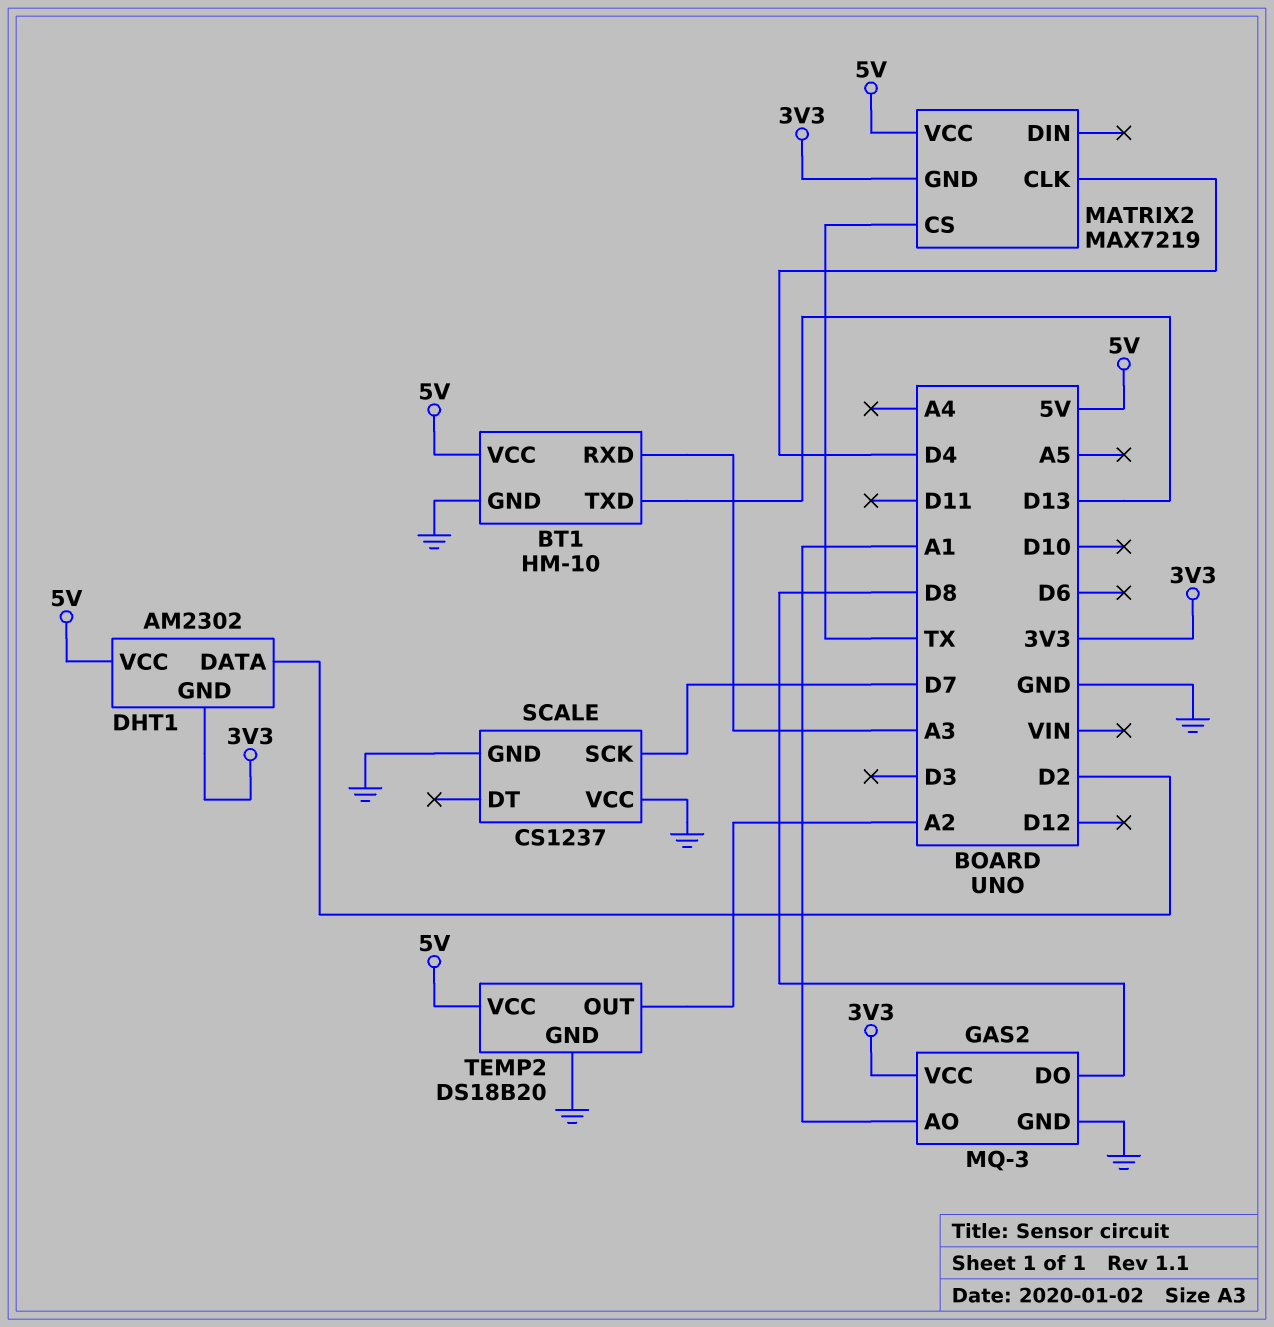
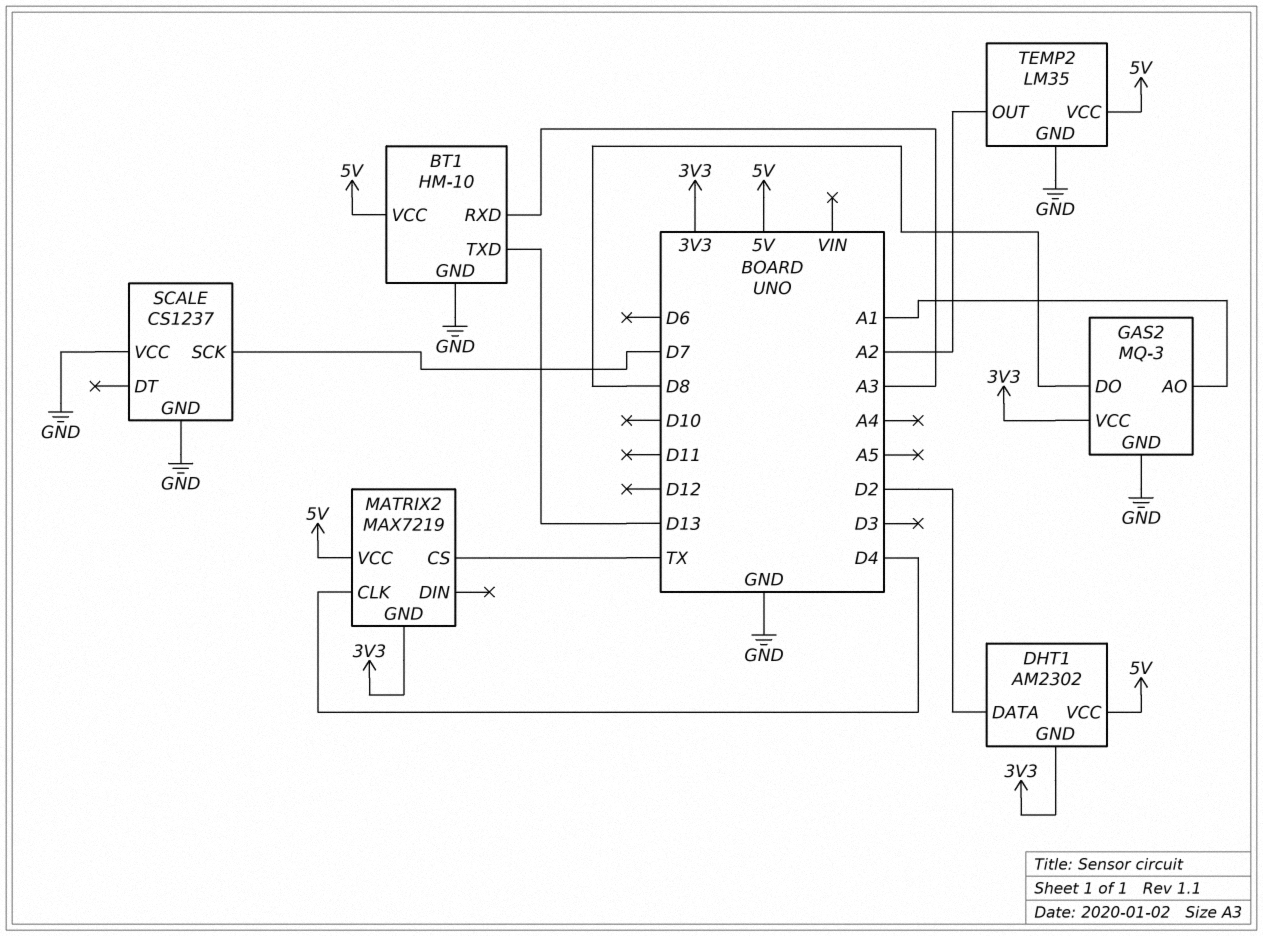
TEMP2: DS18B20 -> LM35

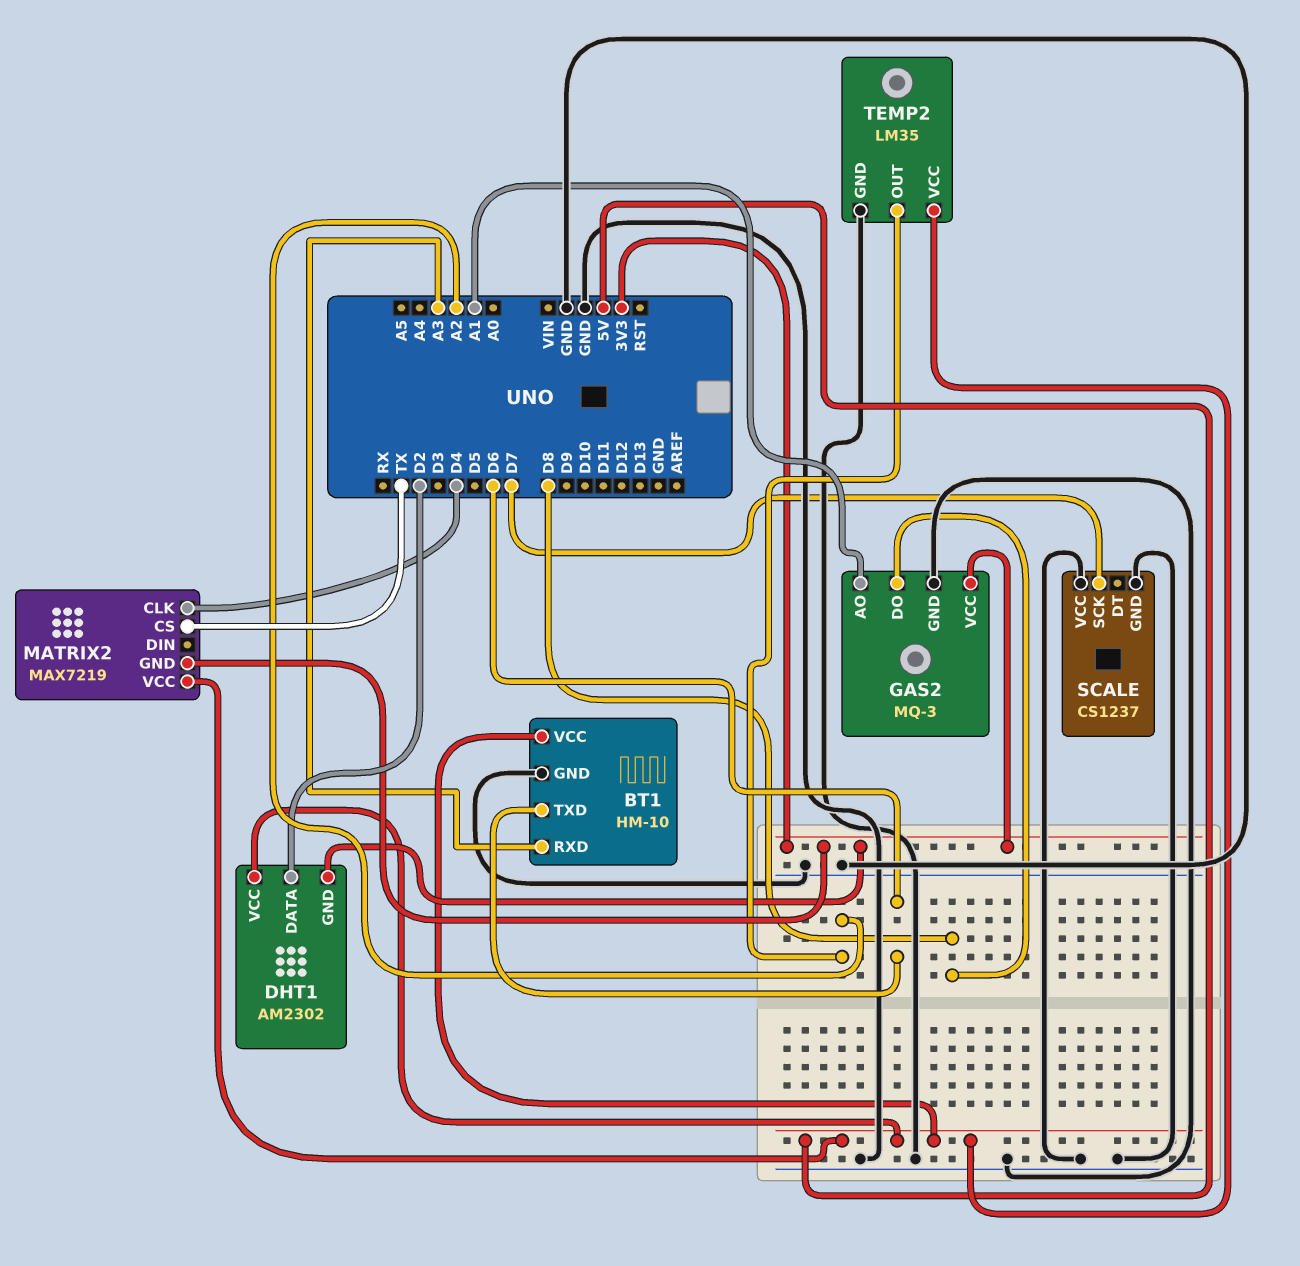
BT1 pin TXD: D13 -> D6

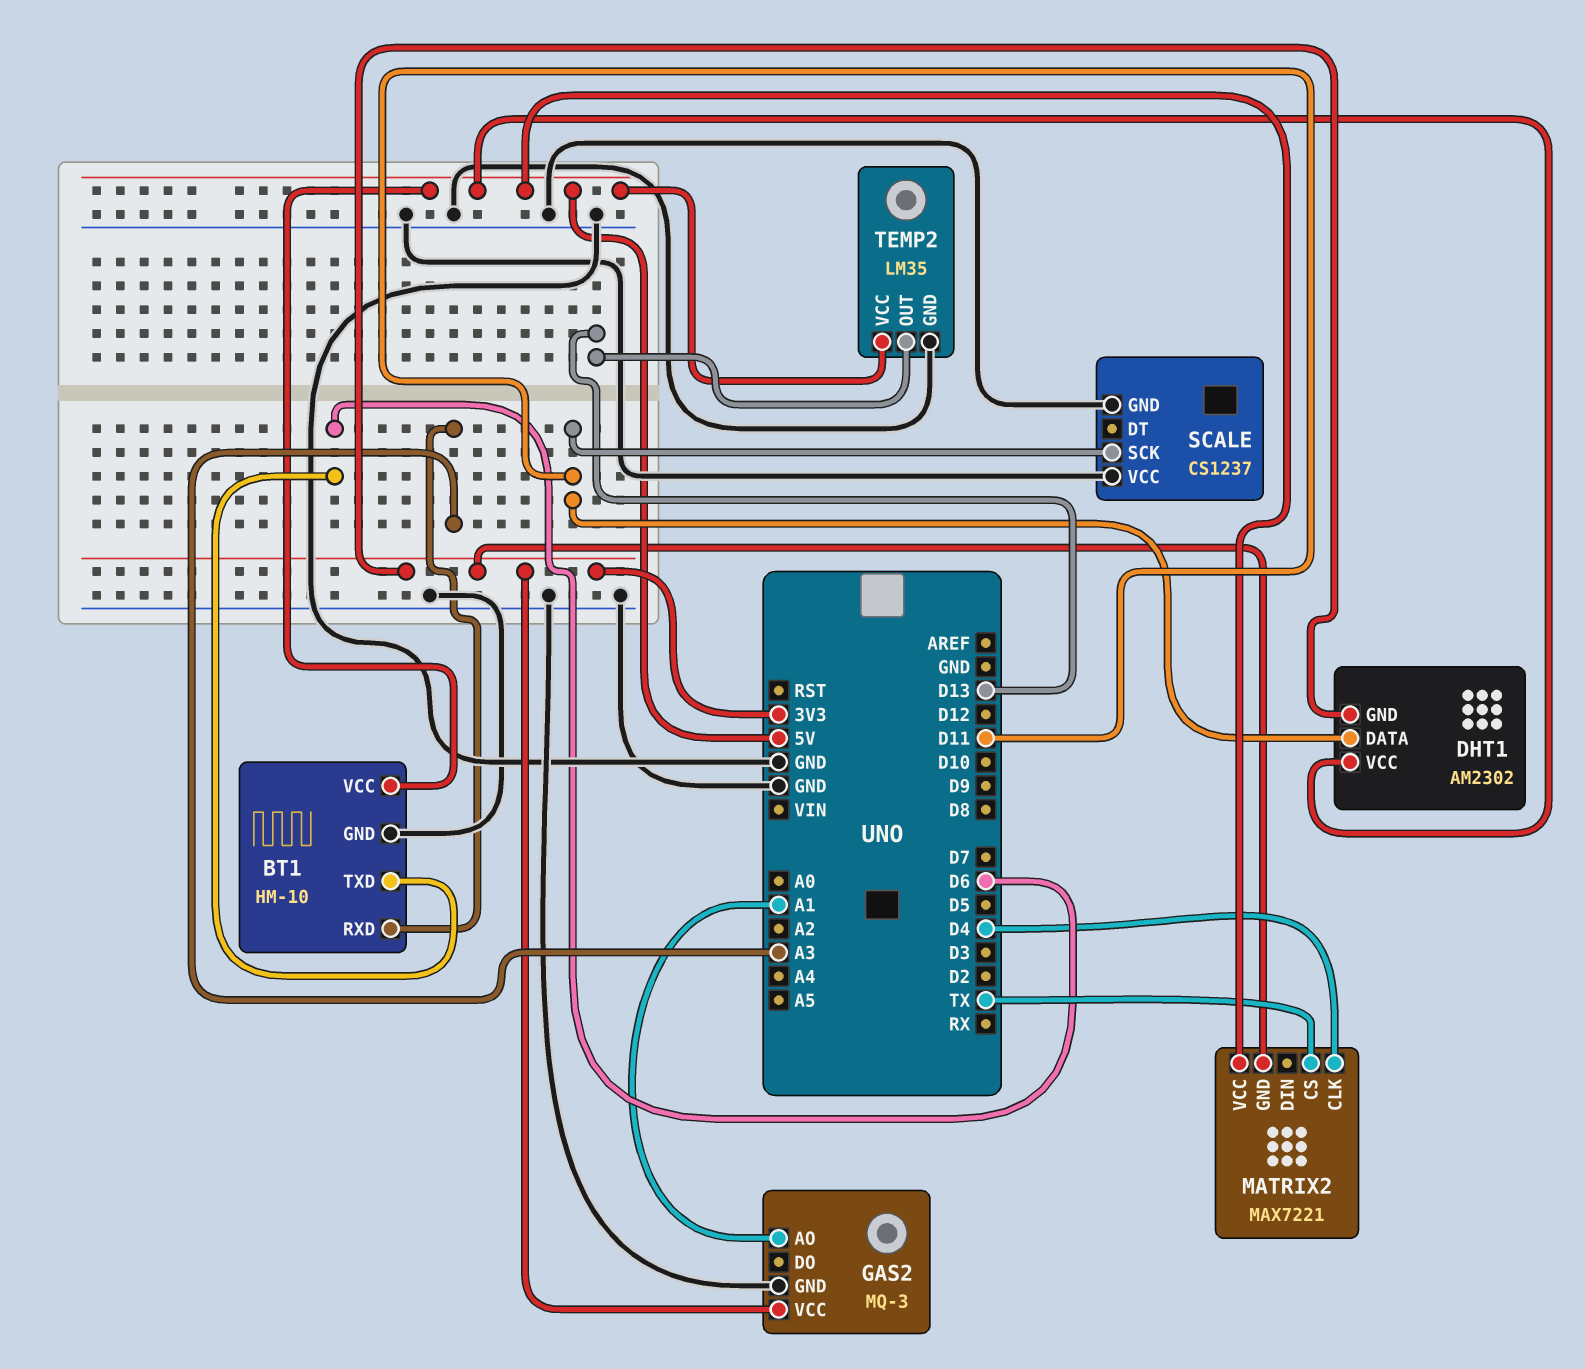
DHT1 pin DATA: D2 -> D11
GAS2 pin DO: D8 -> none
MATRIX2: MAX7219 -> MAX7221
SCALE pin SCK: D7 -> D11
TEMP2 pin OUT: A2 -> D13

